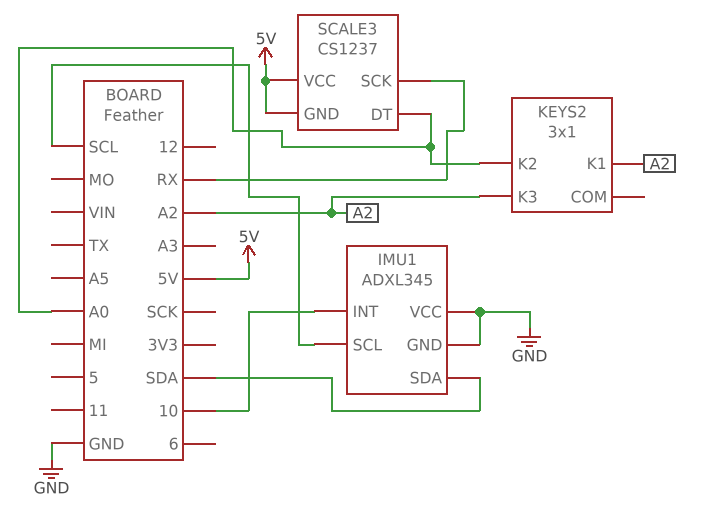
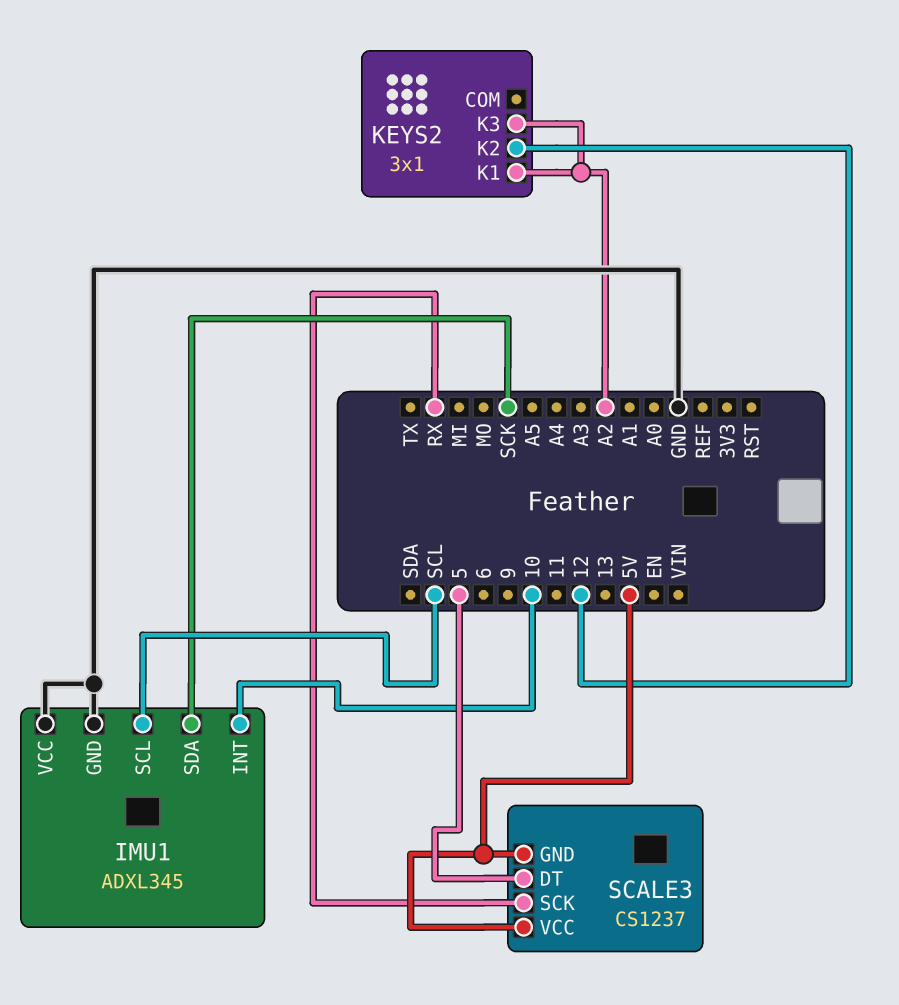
IMU1 pin SDA: SDA -> SCK
KEYS2 pin K2: A0 -> 12
SCALE3 pin DT: A0 -> 5

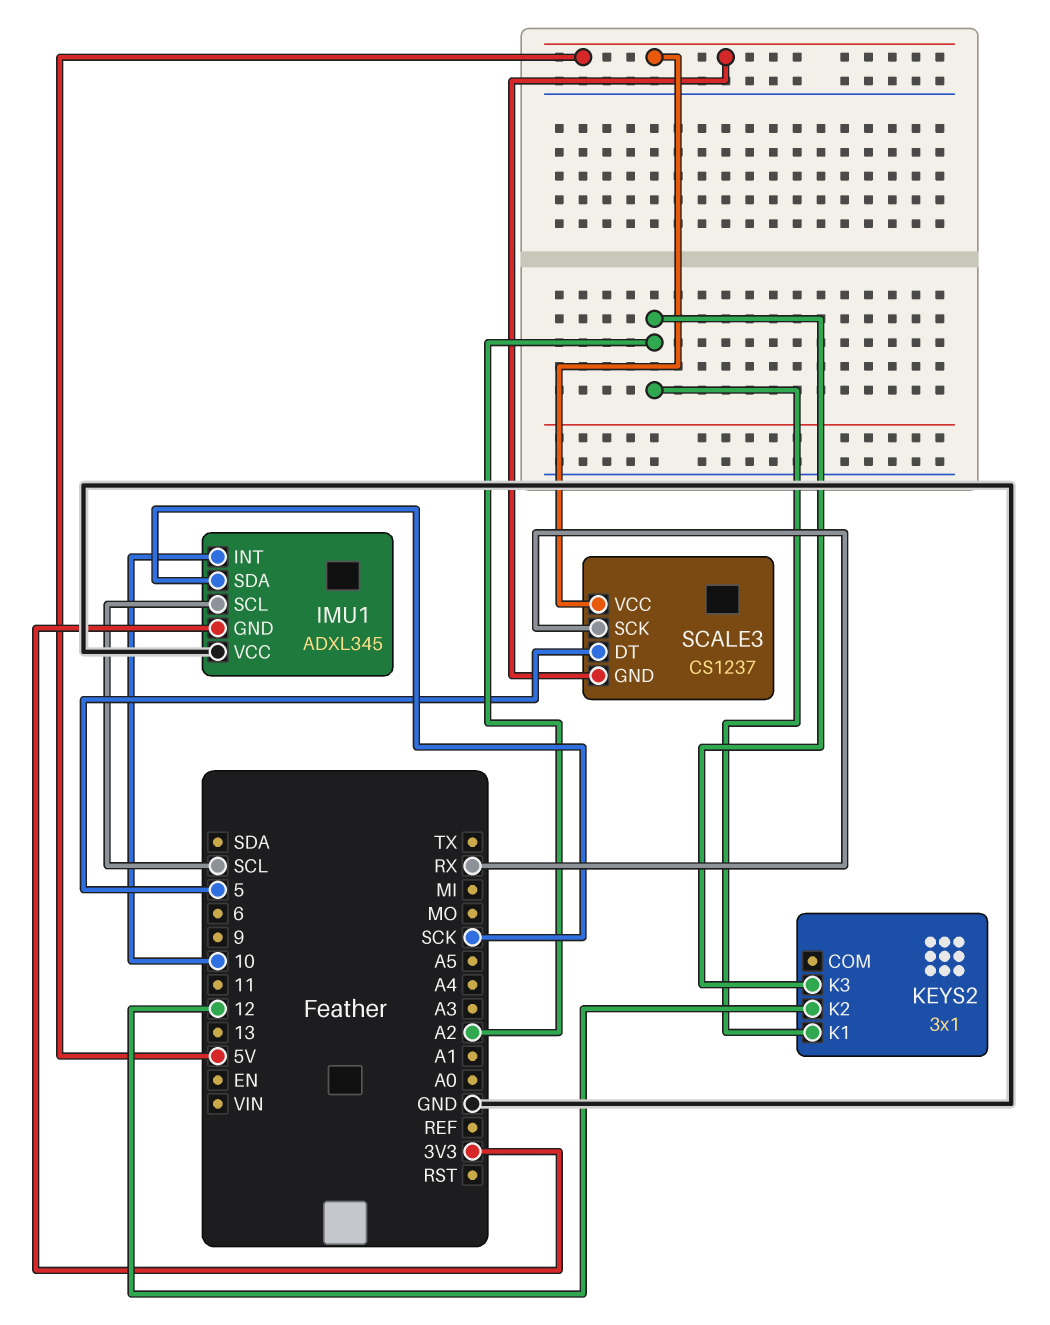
IMU1 pin GND: GND -> 3V3

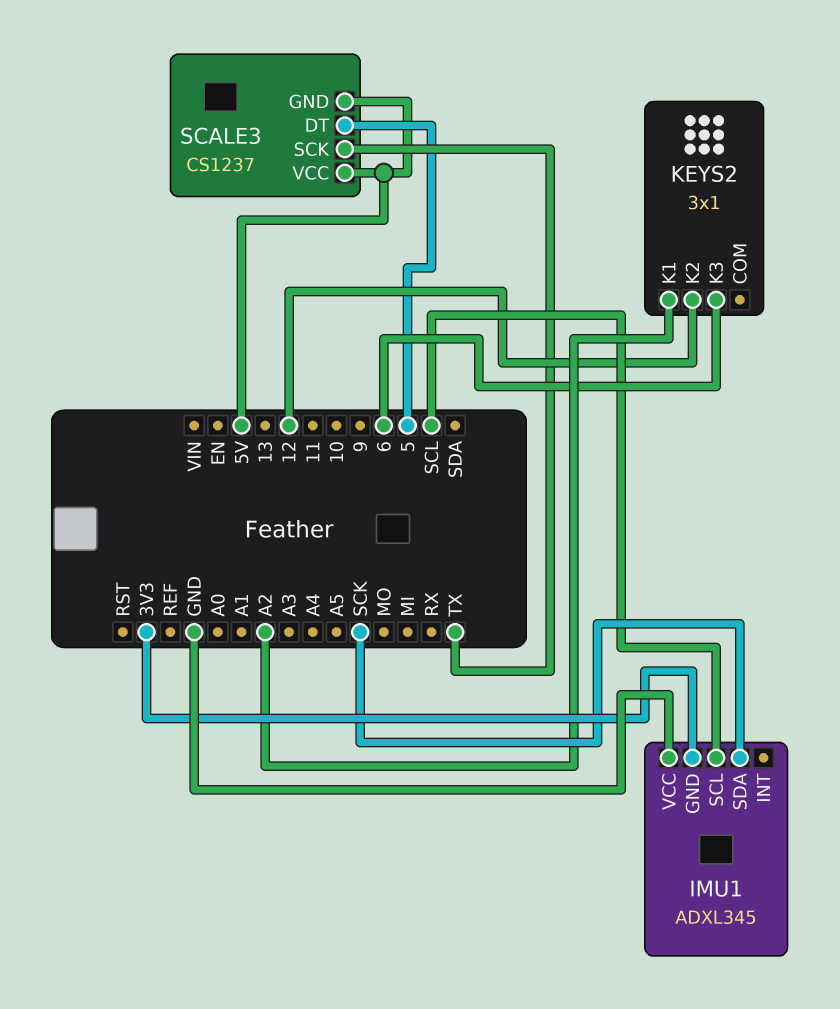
IMU1 pin INT: 10 -> none
KEYS2 pin K3: A2 -> 6
SCALE3 pin SCK: RX -> TX

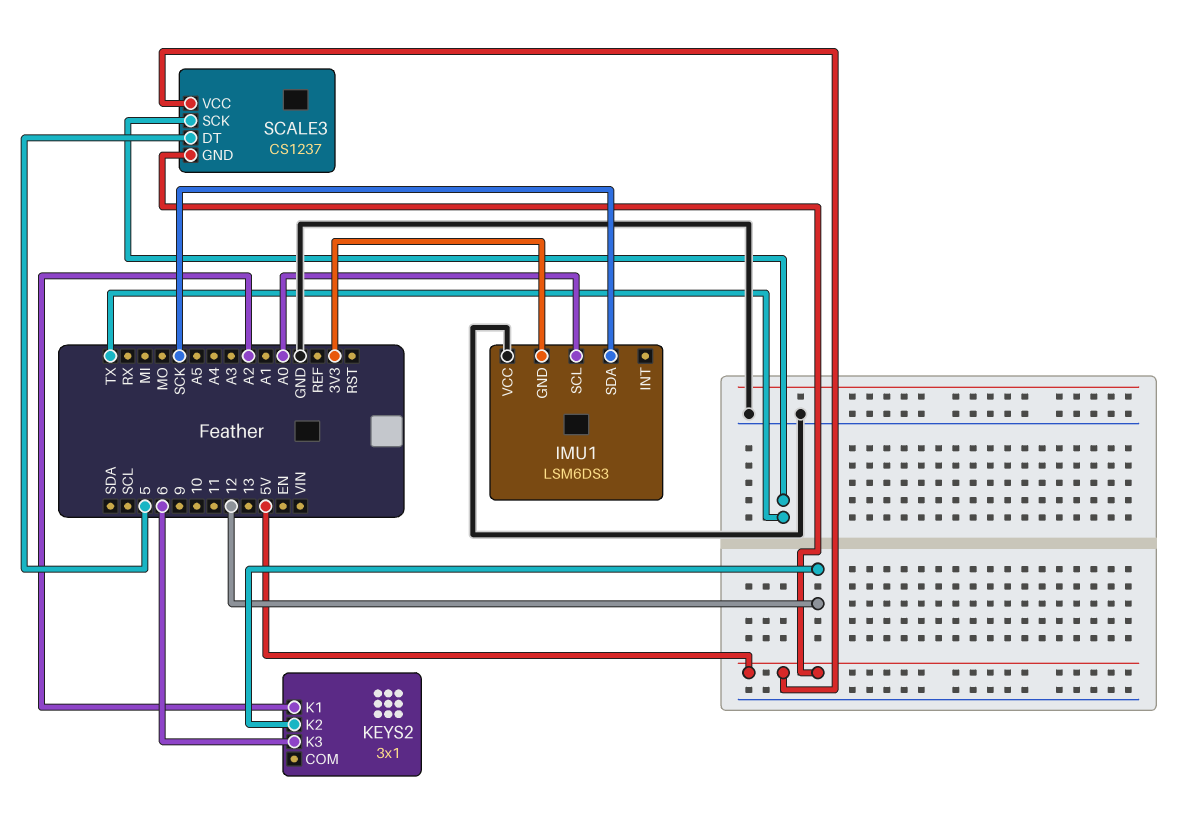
IMU1: ADXL345 -> LSM6DS3
IMU1 pin SCL: SCL -> A0

